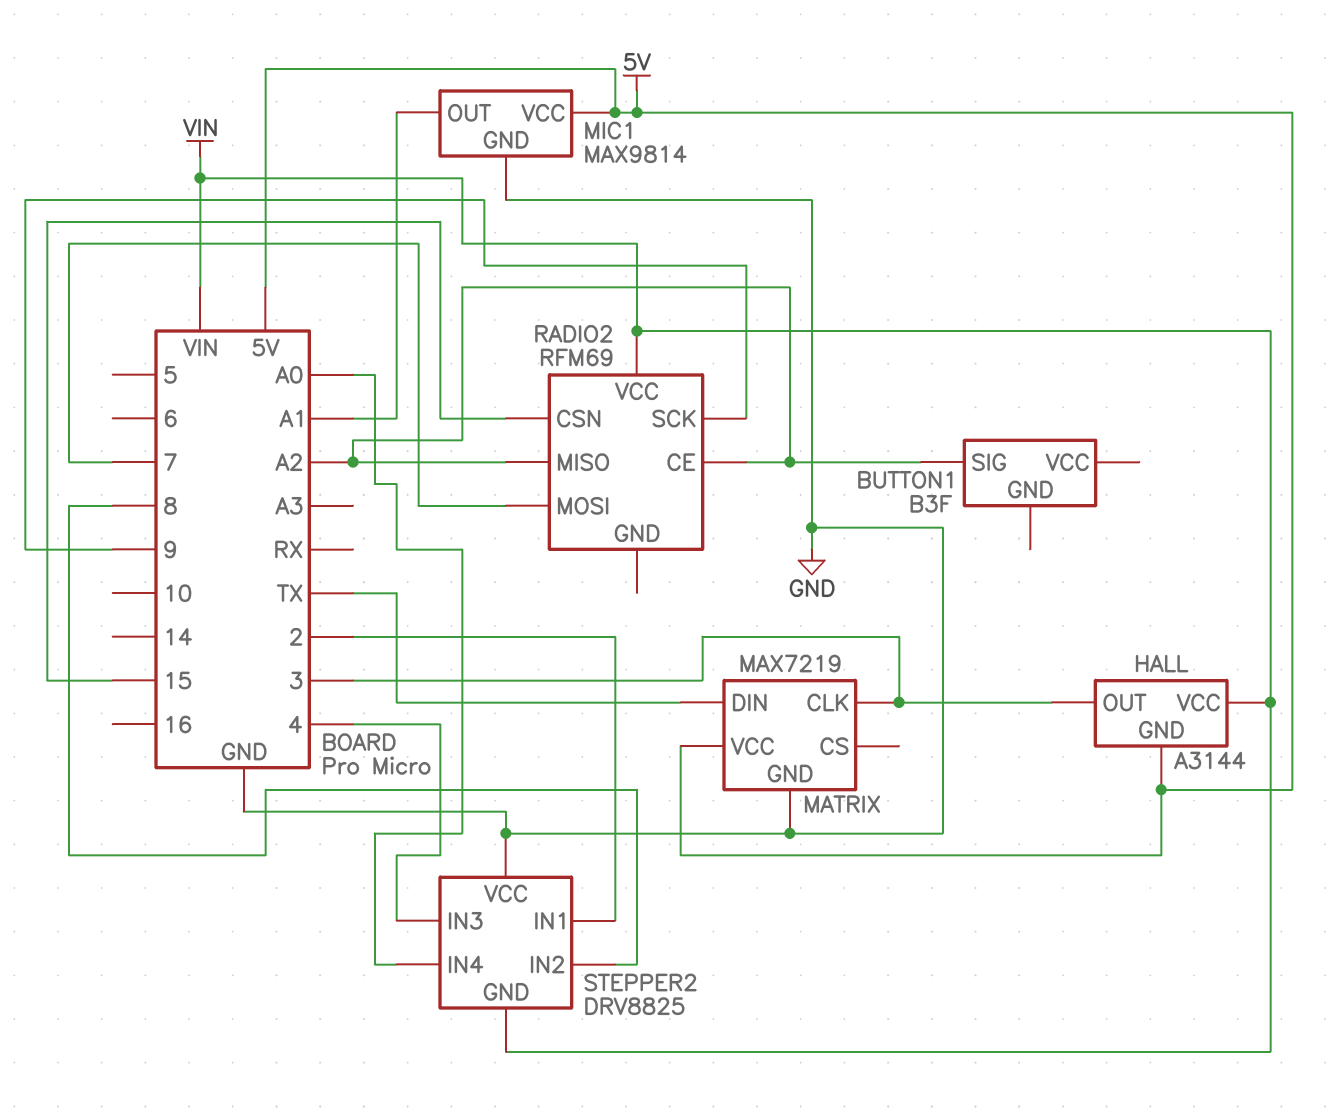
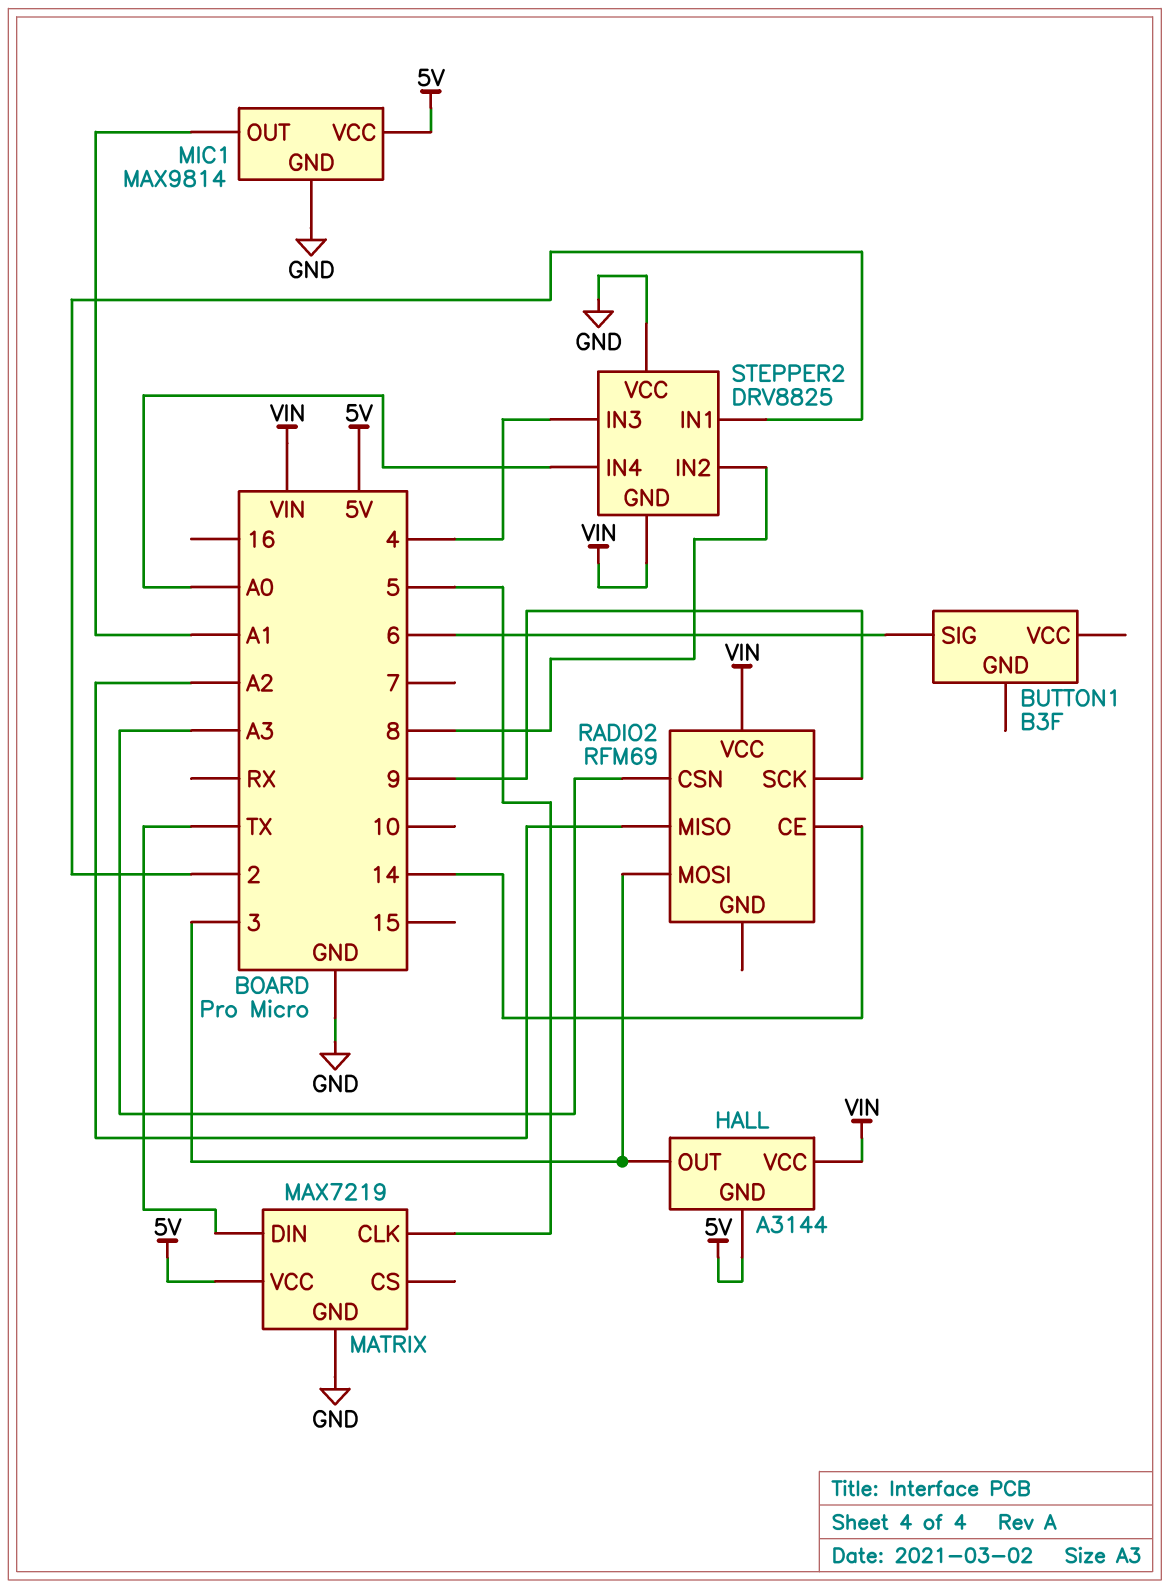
BUTTON1 pin SIG: A2 -> 6
MATRIX pin CLK: 3 -> 5
RADIO2 pin CE: A2 -> 14
RADIO2 pin CSN: 15 -> A3
RADIO2 pin MOSI: 7 -> 3

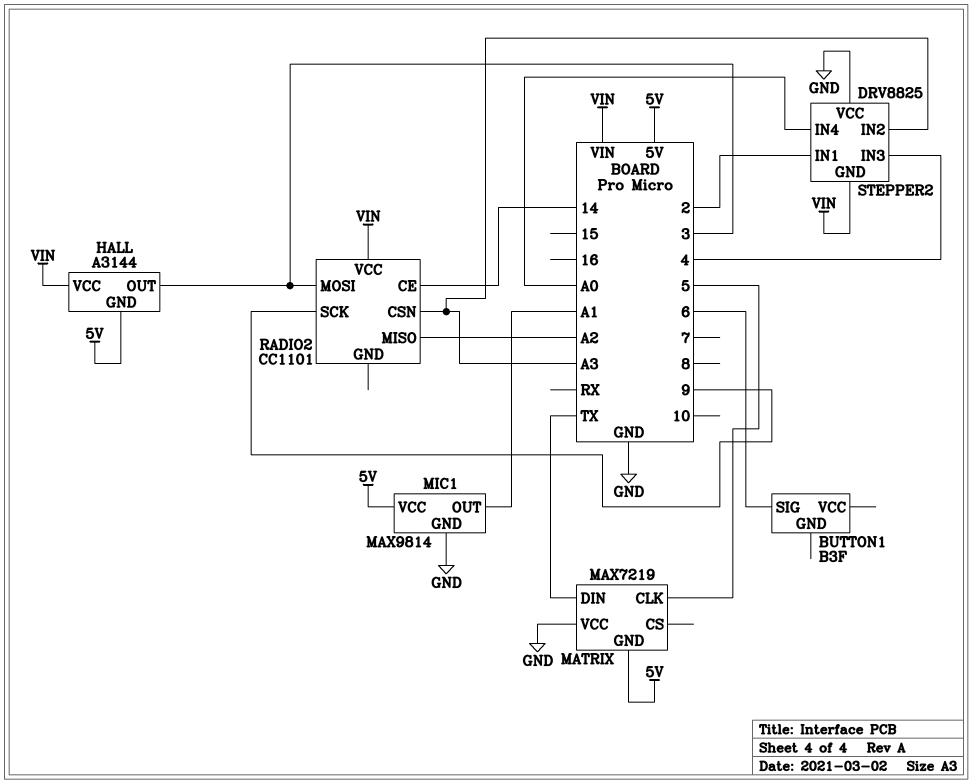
MATRIX pin GND: GND -> 5V
MATRIX pin VCC: 5V -> GND
RADIO2: RFM69 -> CC1101
STEPPER2 pin IN2: 8 -> A3

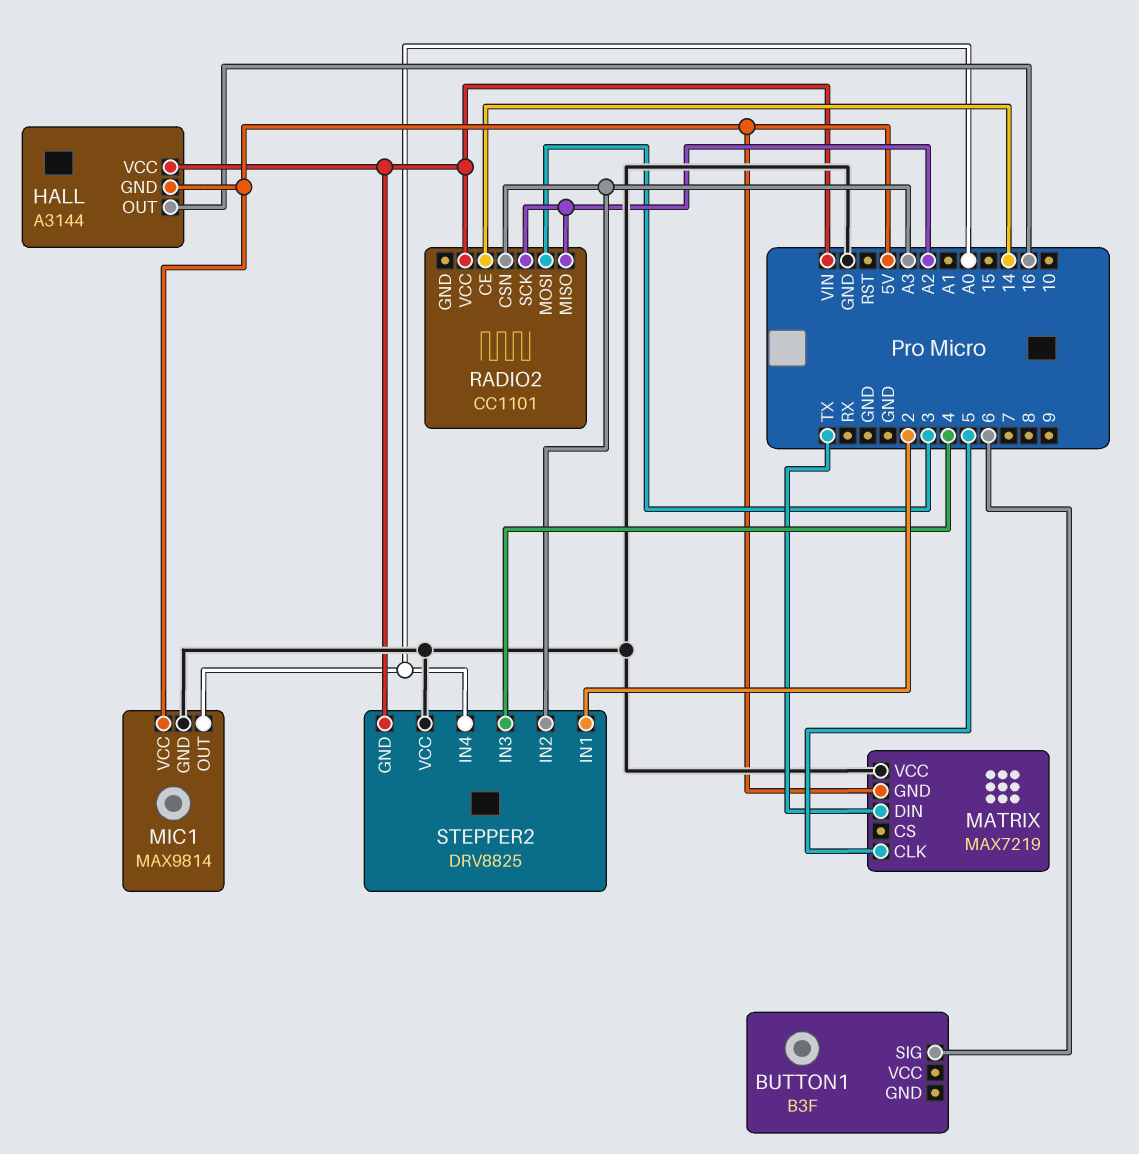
HALL pin OUT: 3 -> 16
MIC1 pin OUT: A1 -> A0
RADIO2 pin SCK: 9 -> A2

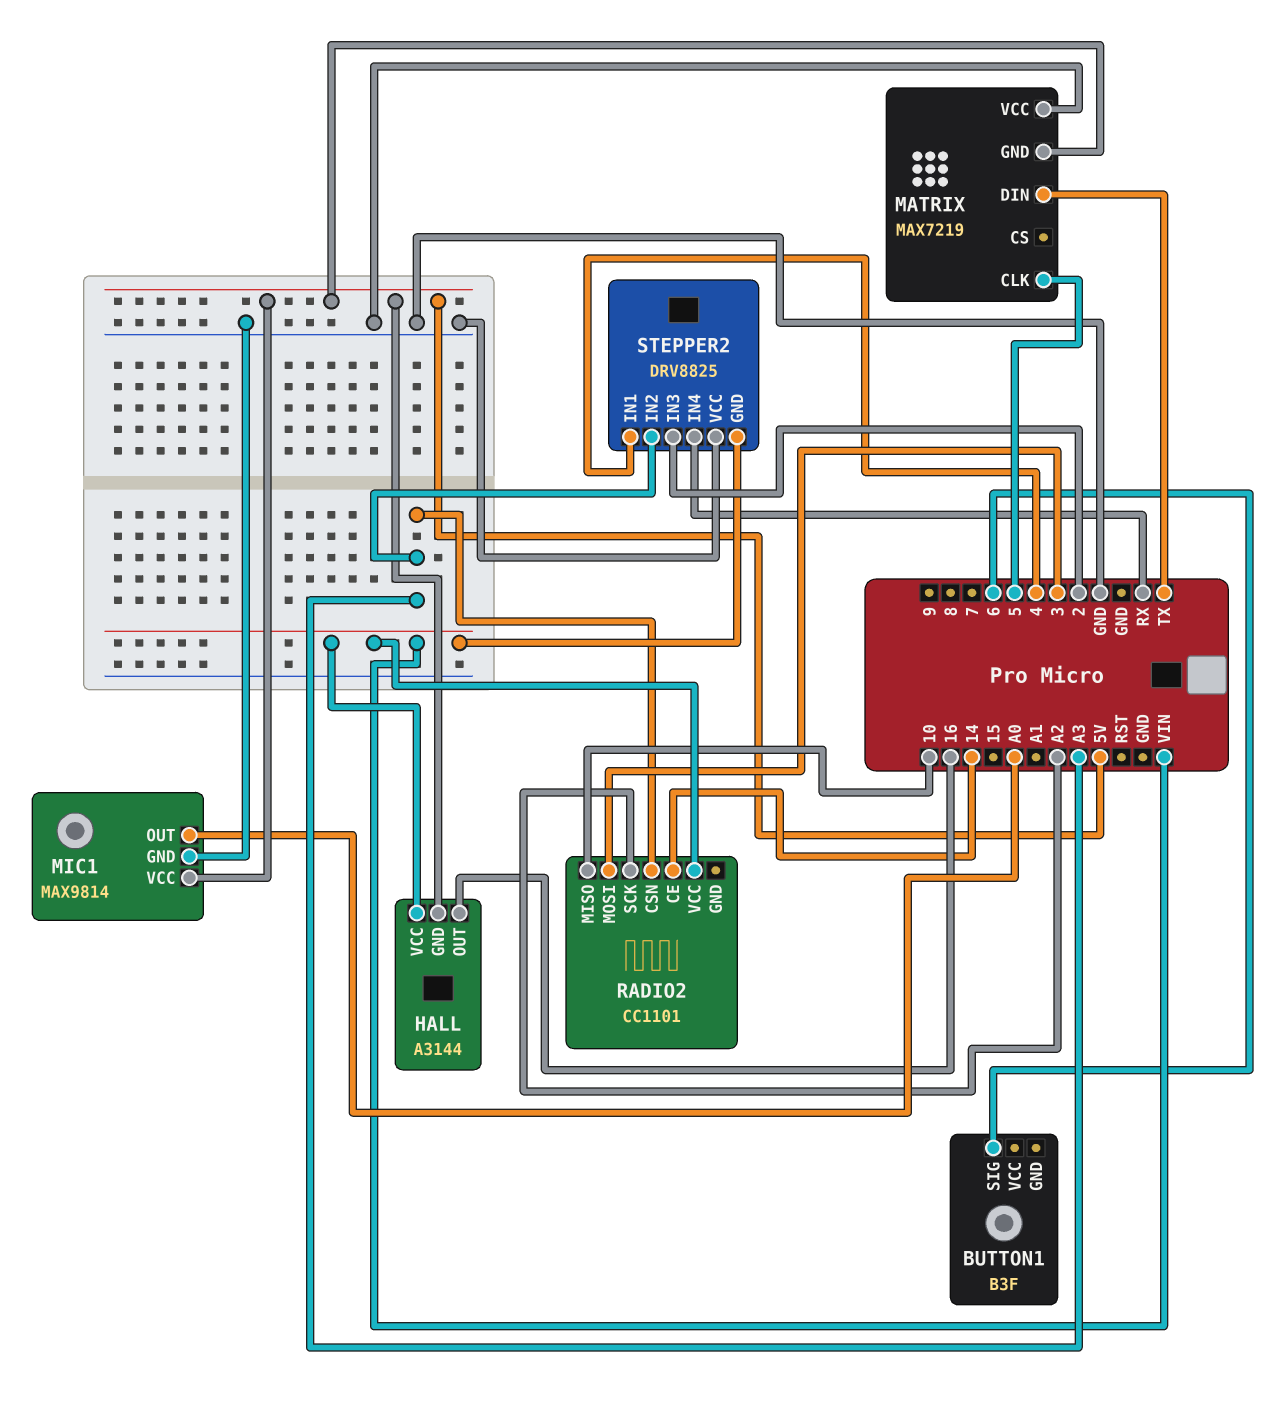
RADIO2 pin MISO: A2 -> 10
STEPPER2 pin IN1: 2 -> 4
STEPPER2 pin IN3: 4 -> 2
STEPPER2 pin IN4: A0 -> RX

